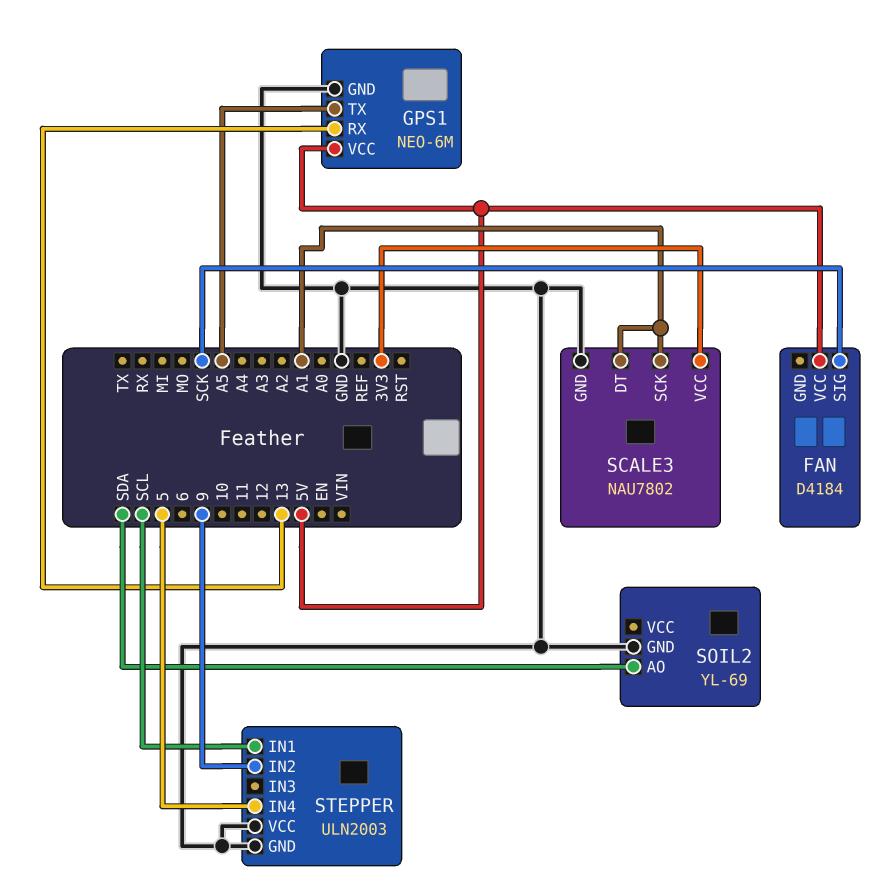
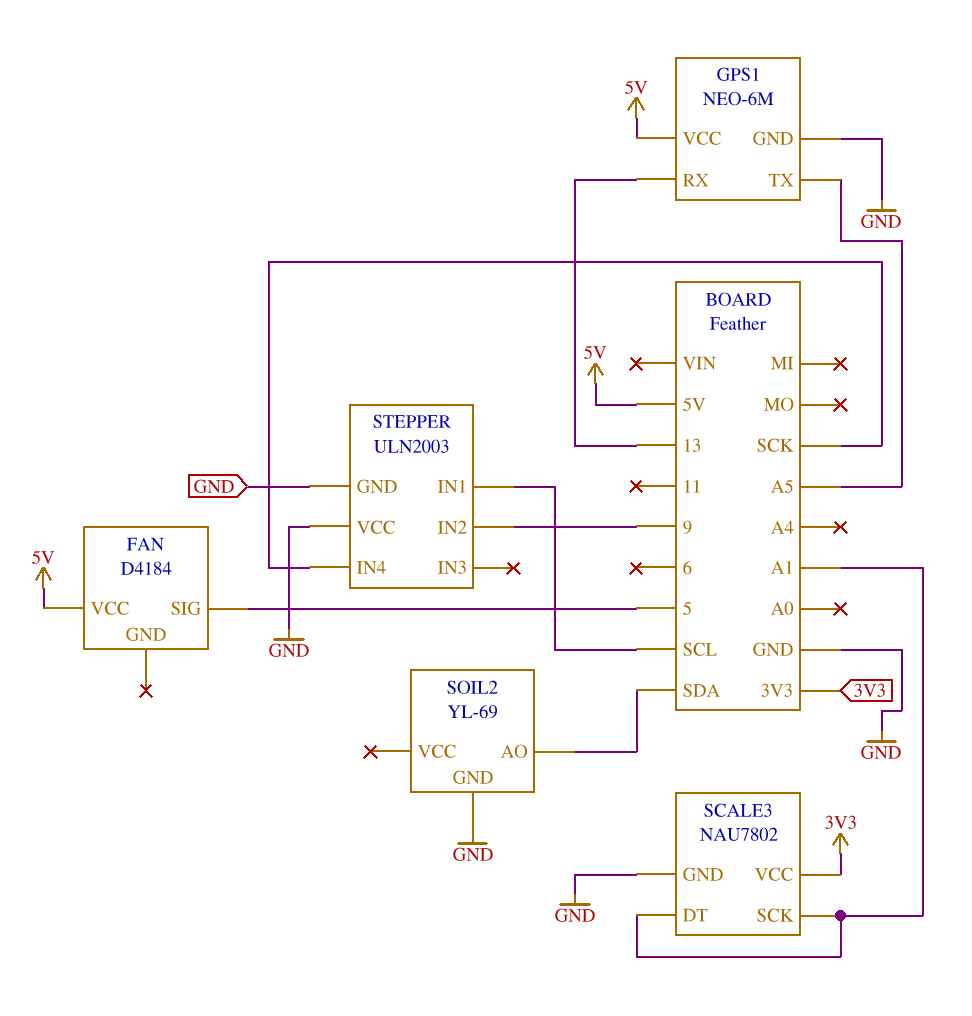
FAN pin SIG: SCK -> 5
STEPPER pin IN4: 5 -> SCK

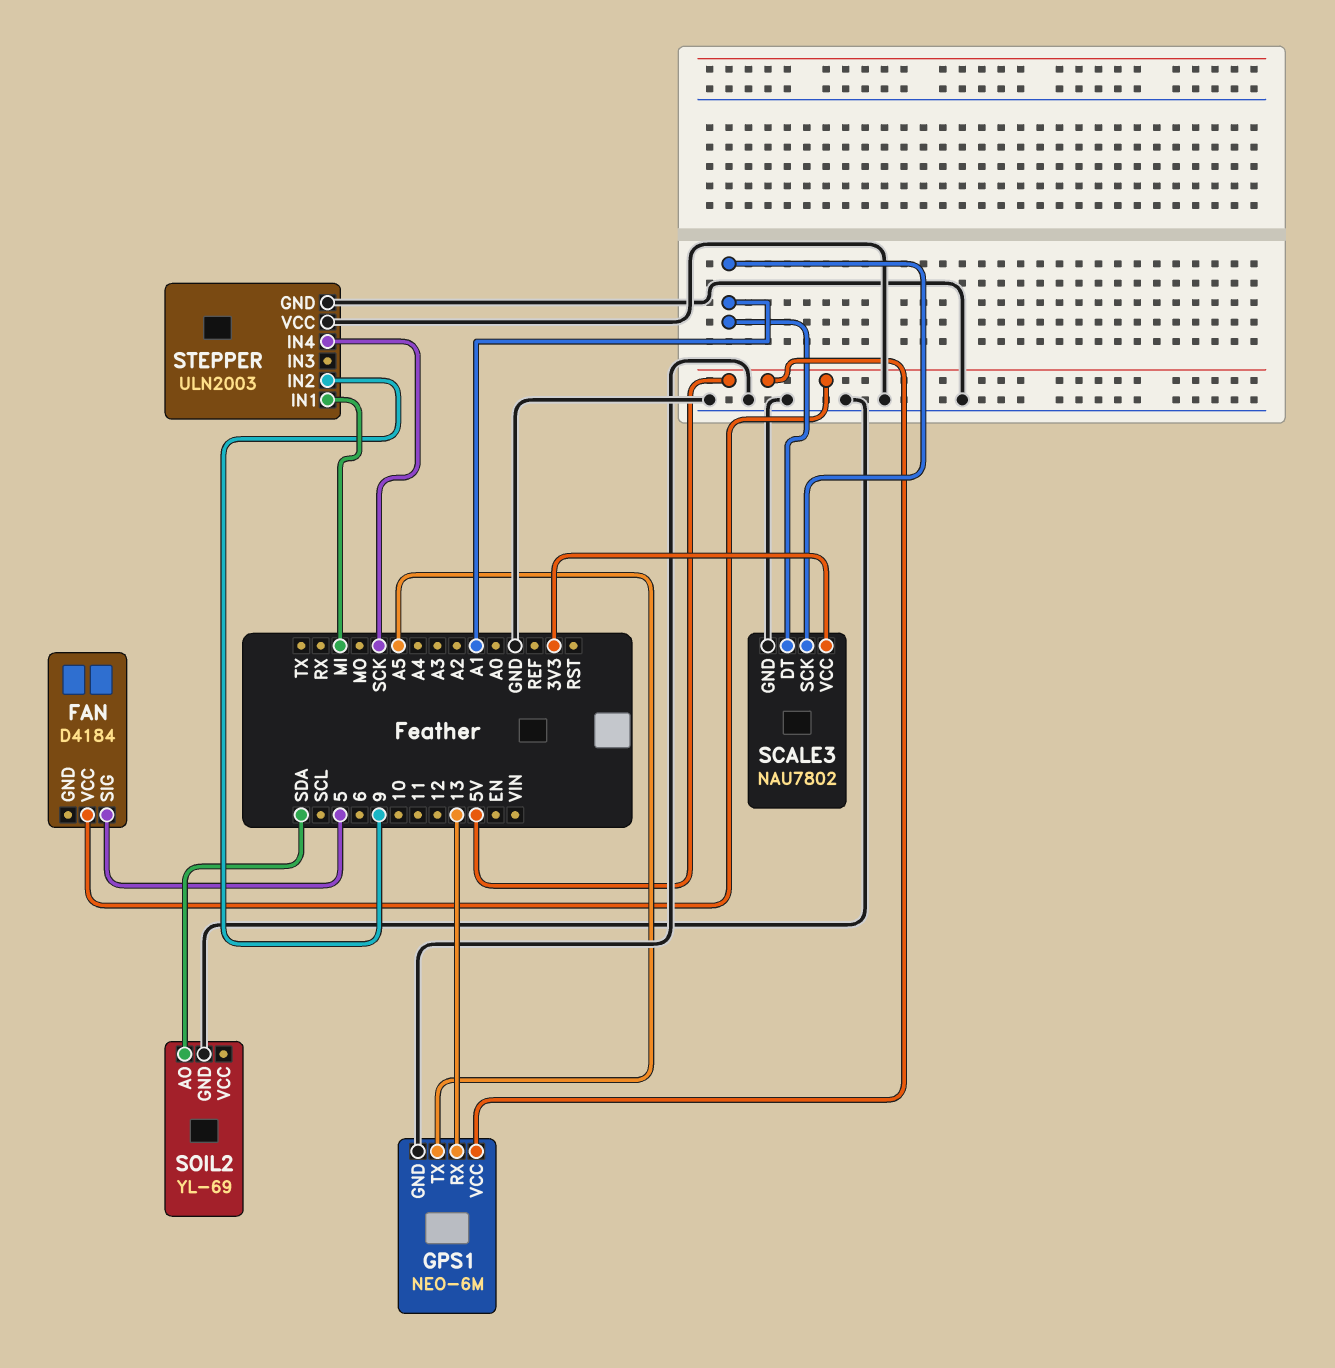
STEPPER pin IN1: SCL -> MI

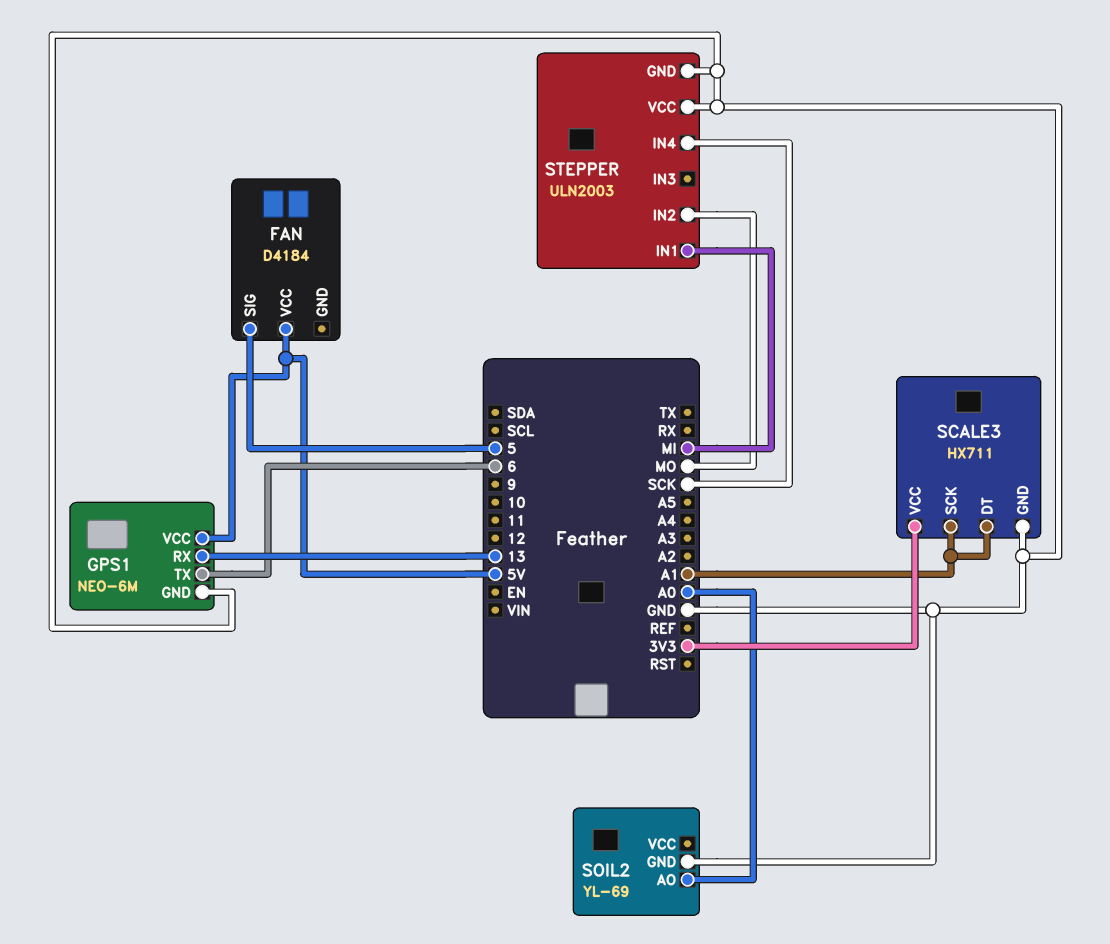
GPS1 pin TX: A5 -> 6
SCALE3: NAU7802 -> HX711
SOIL2 pin AO: SDA -> A0
STEPPER pin IN2: 9 -> MO

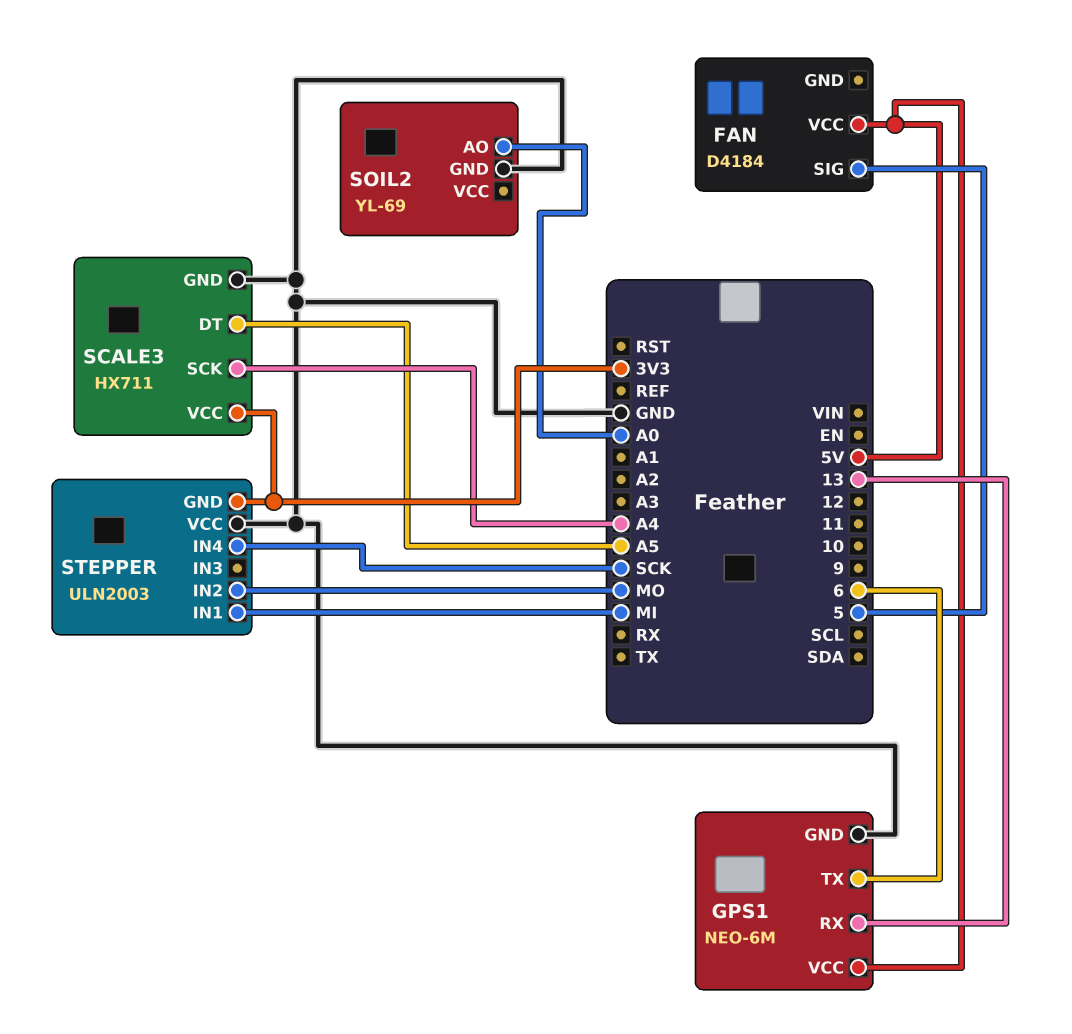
SCALE3 pin DT: A1 -> A5
SCALE3 pin SCK: A1 -> A4
STEPPER pin GND: GND -> 3V3

